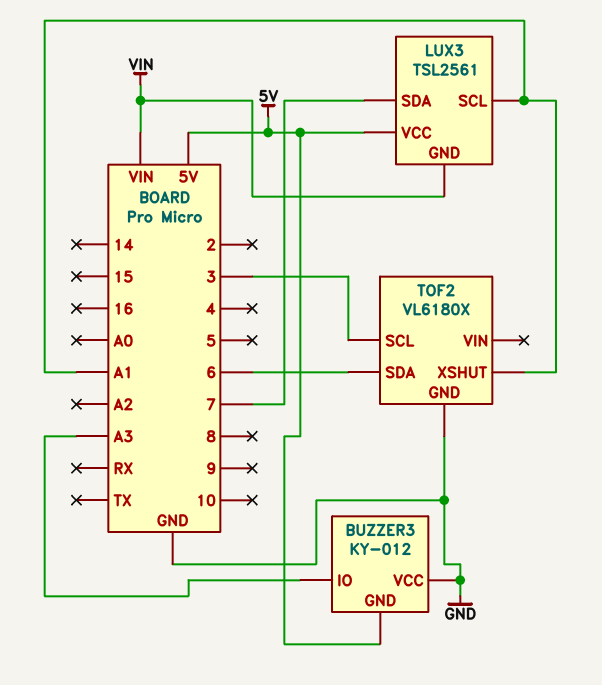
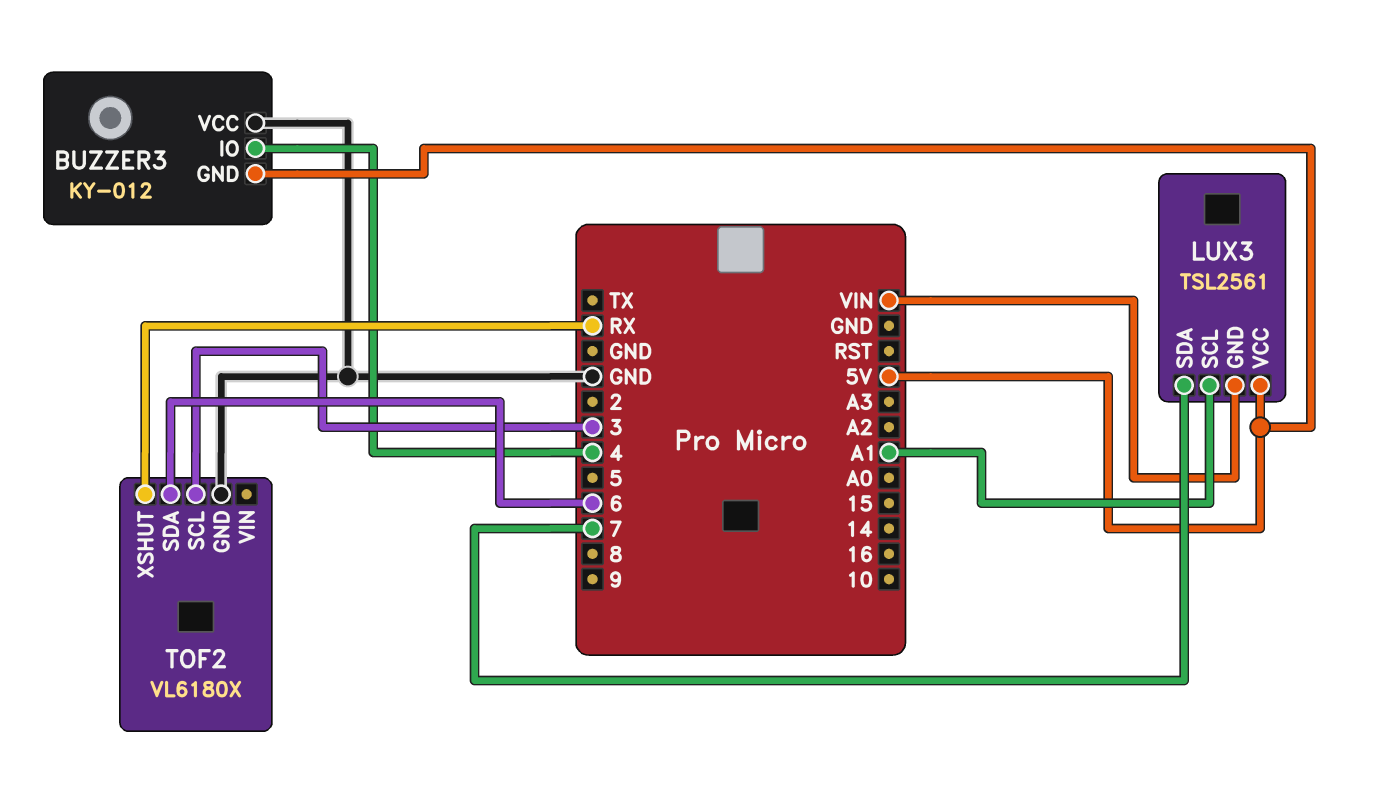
BUZZER3 pin IO: A3 -> 4
TOF2 pin XSHUT: A1 -> RX

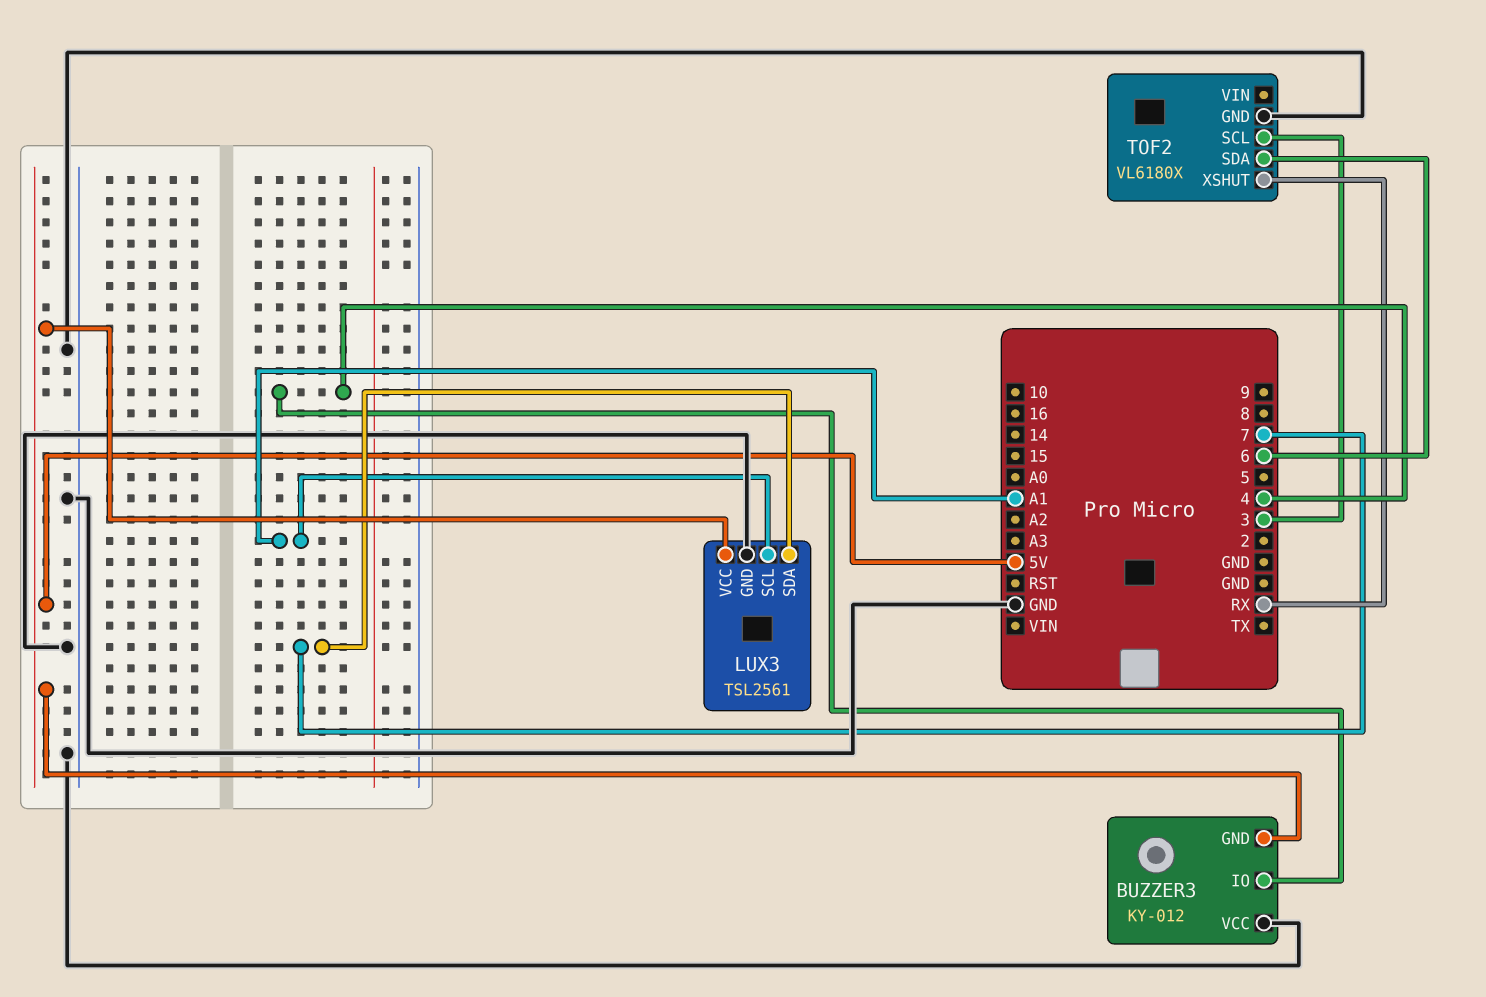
LUX3 pin GND: VIN -> GND

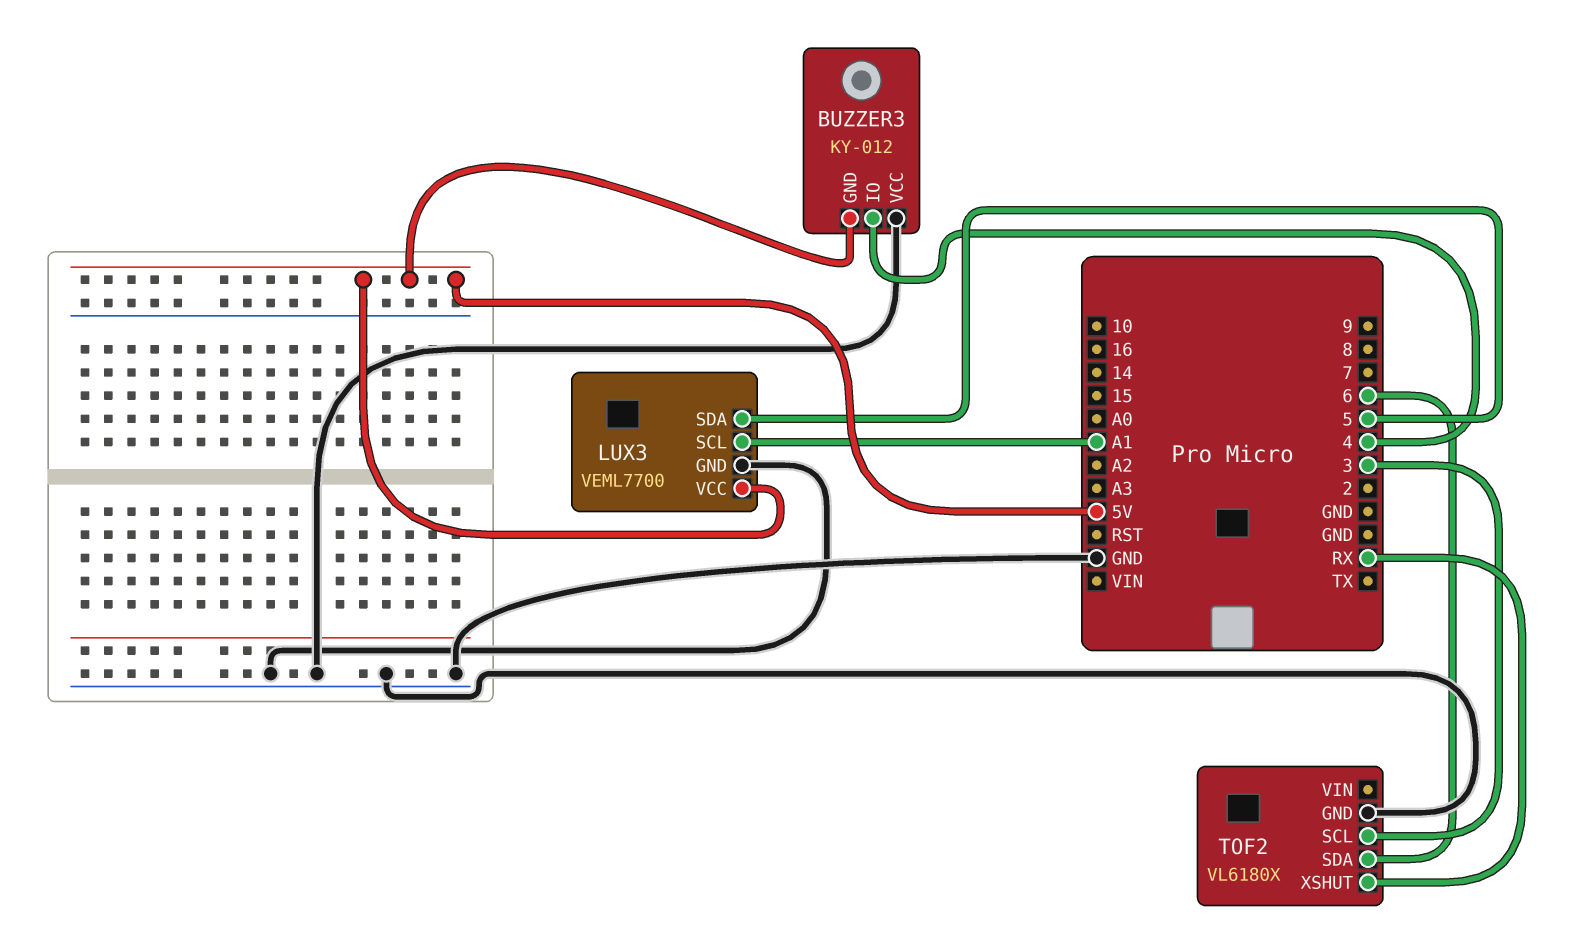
LUX3: TSL2561 -> VEML7700
LUX3 pin SDA: 7 -> 5

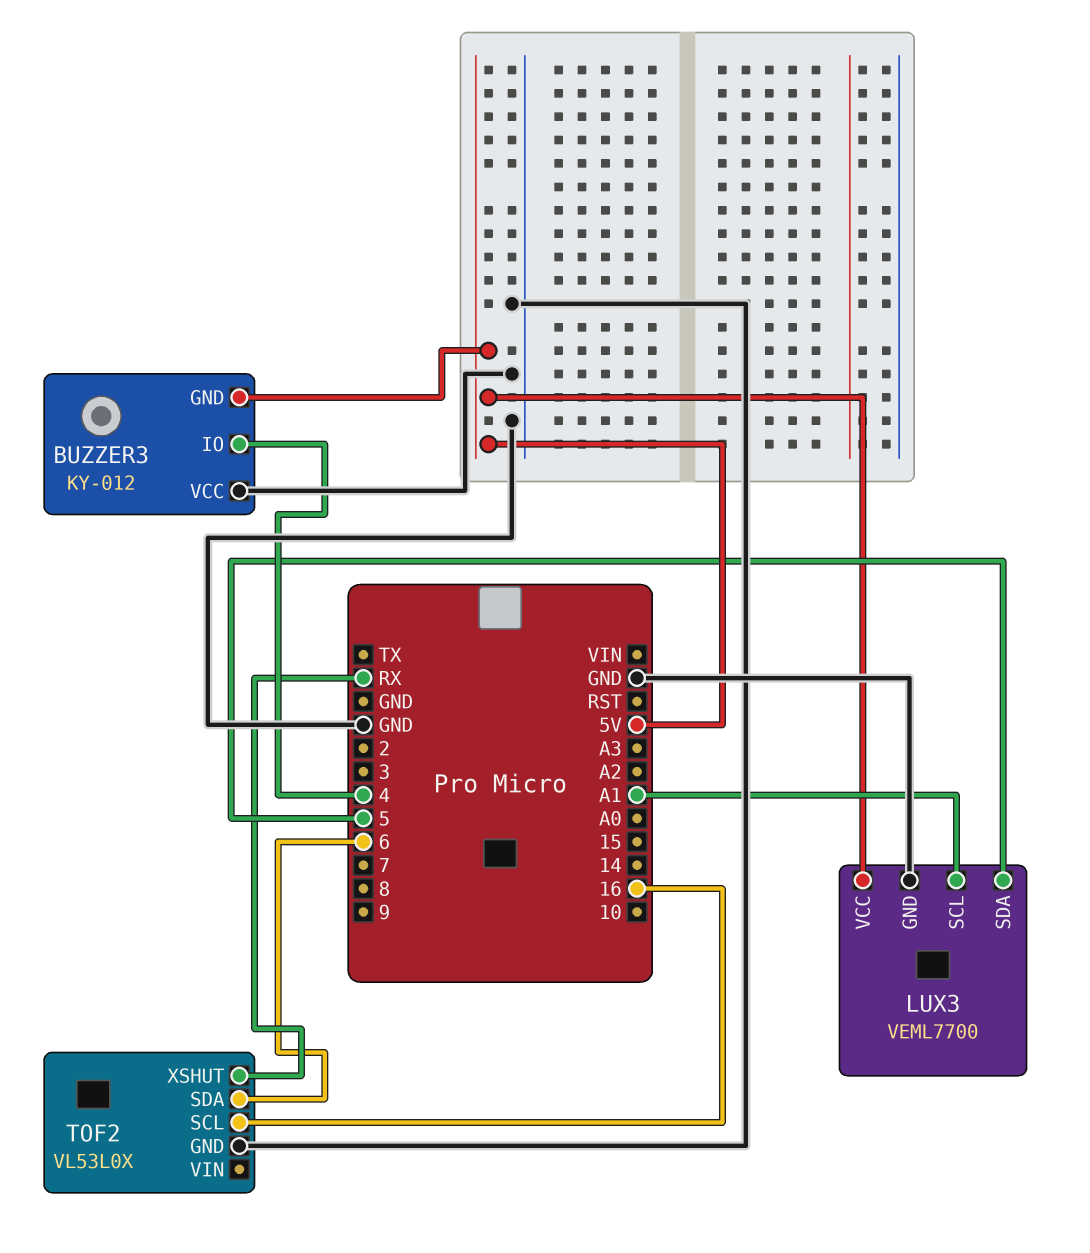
TOF2: VL6180X -> VL53L0X
TOF2 pin SCL: 3 -> 16

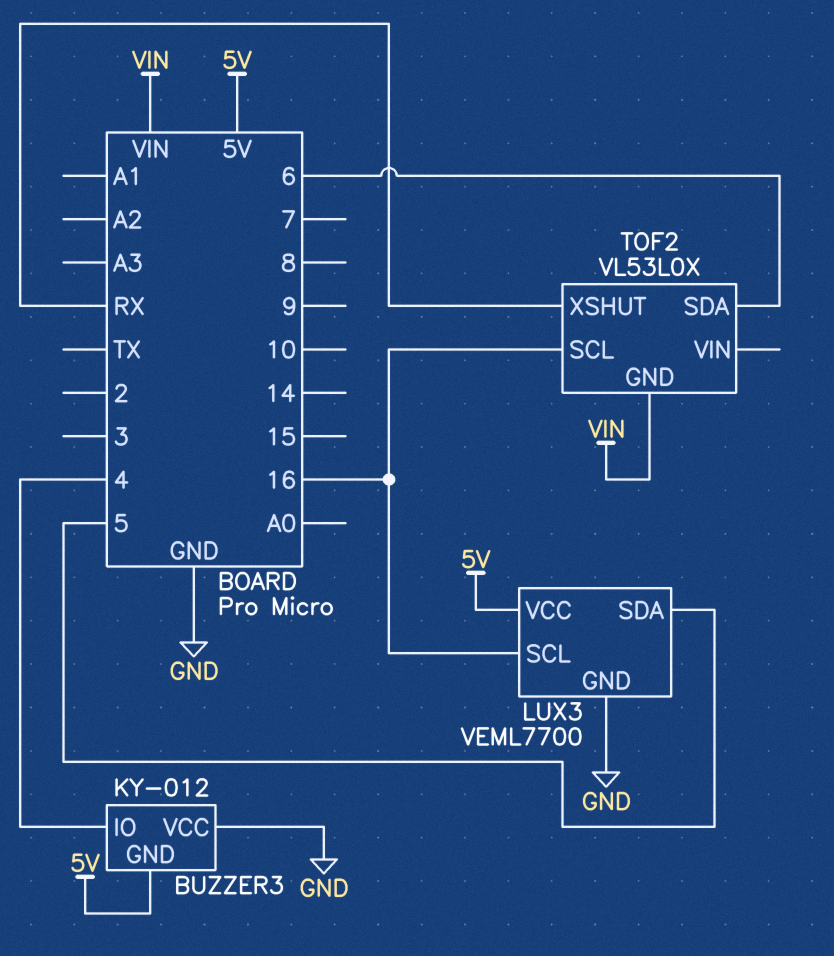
LUX3 pin SCL: A1 -> 16
TOF2 pin GND: GND -> VIN

